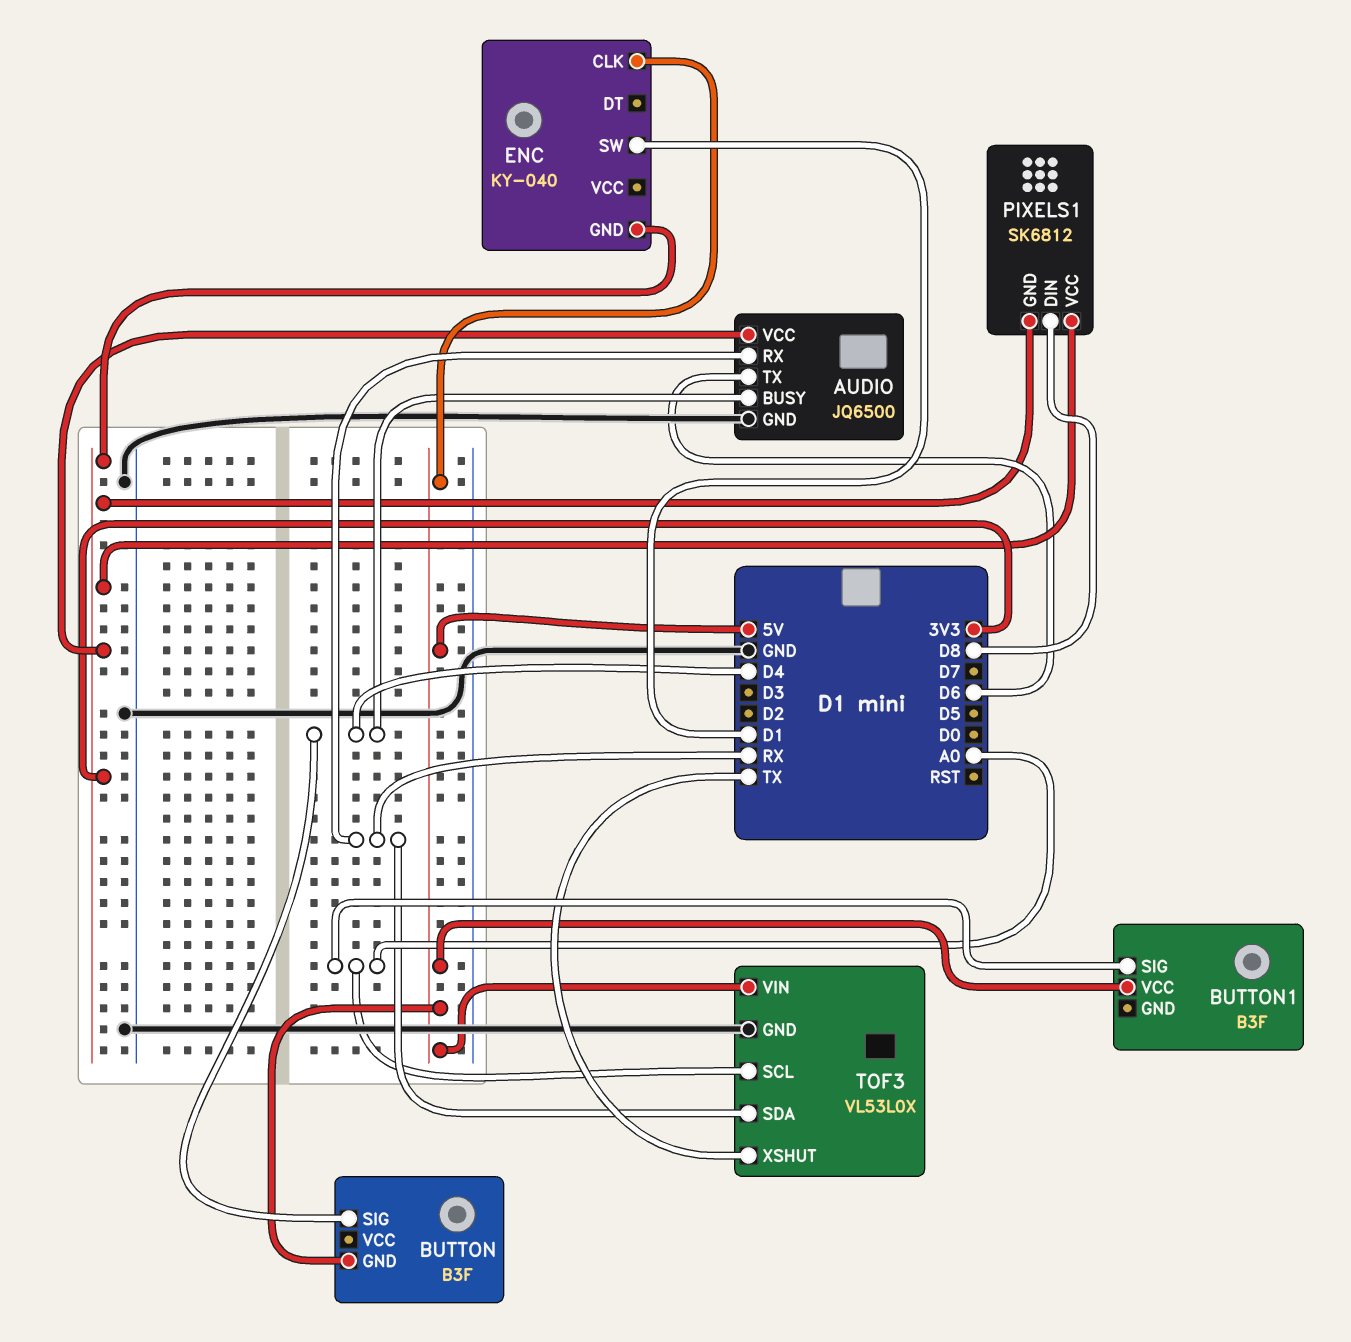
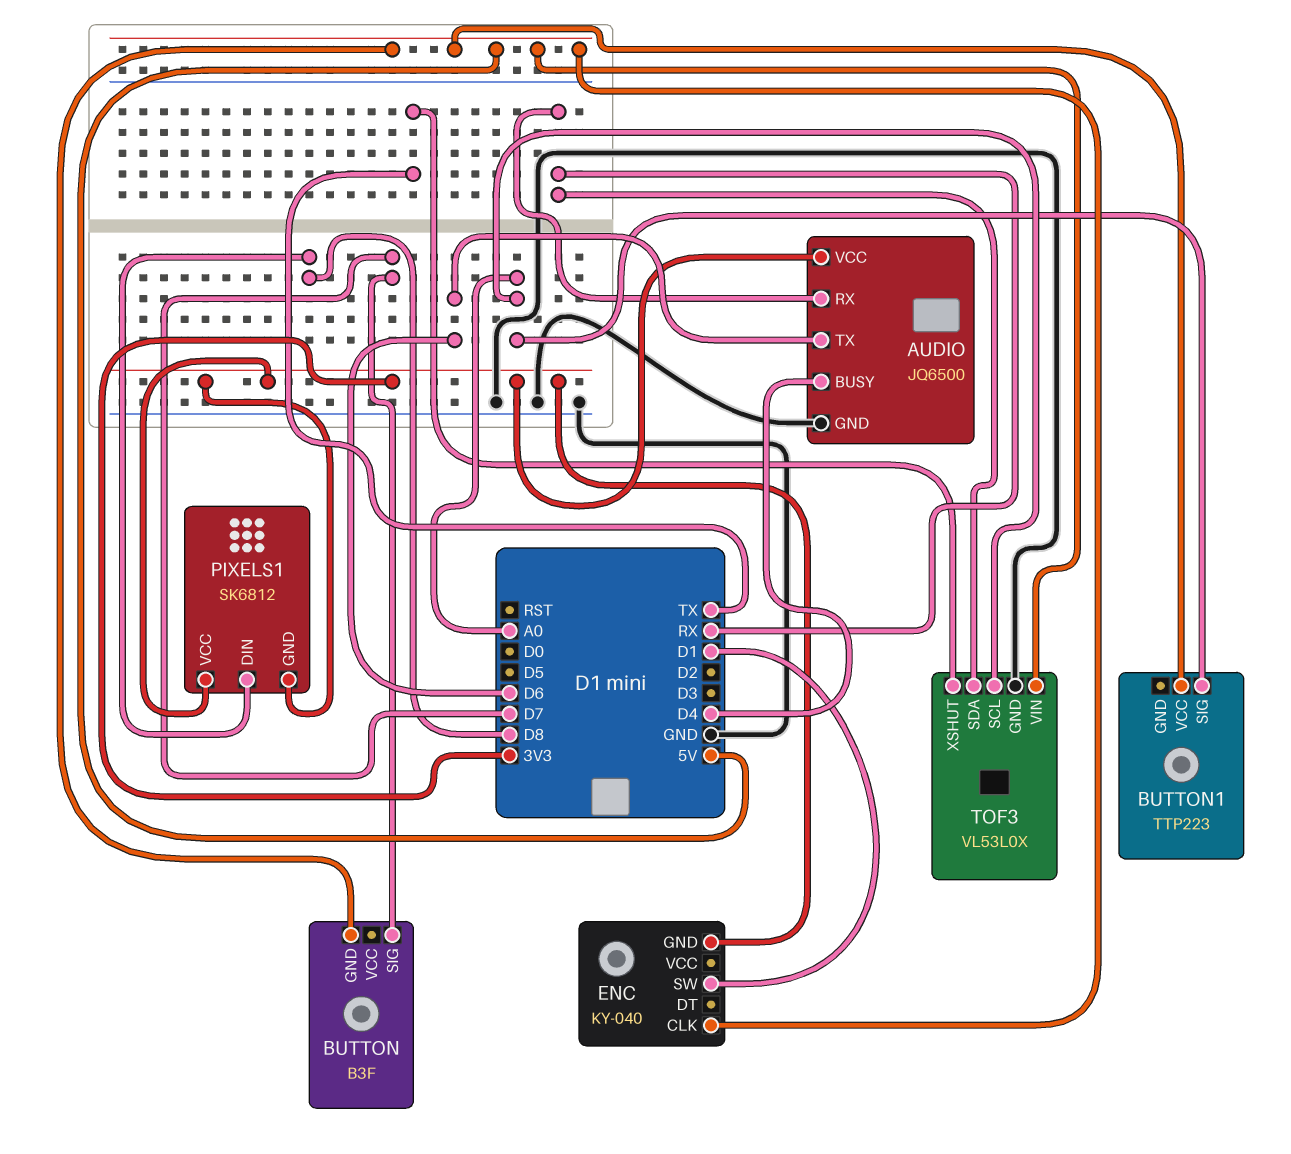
BUTTON pin SIG: D4 -> D7
BUTTON1: B3F -> TTP223

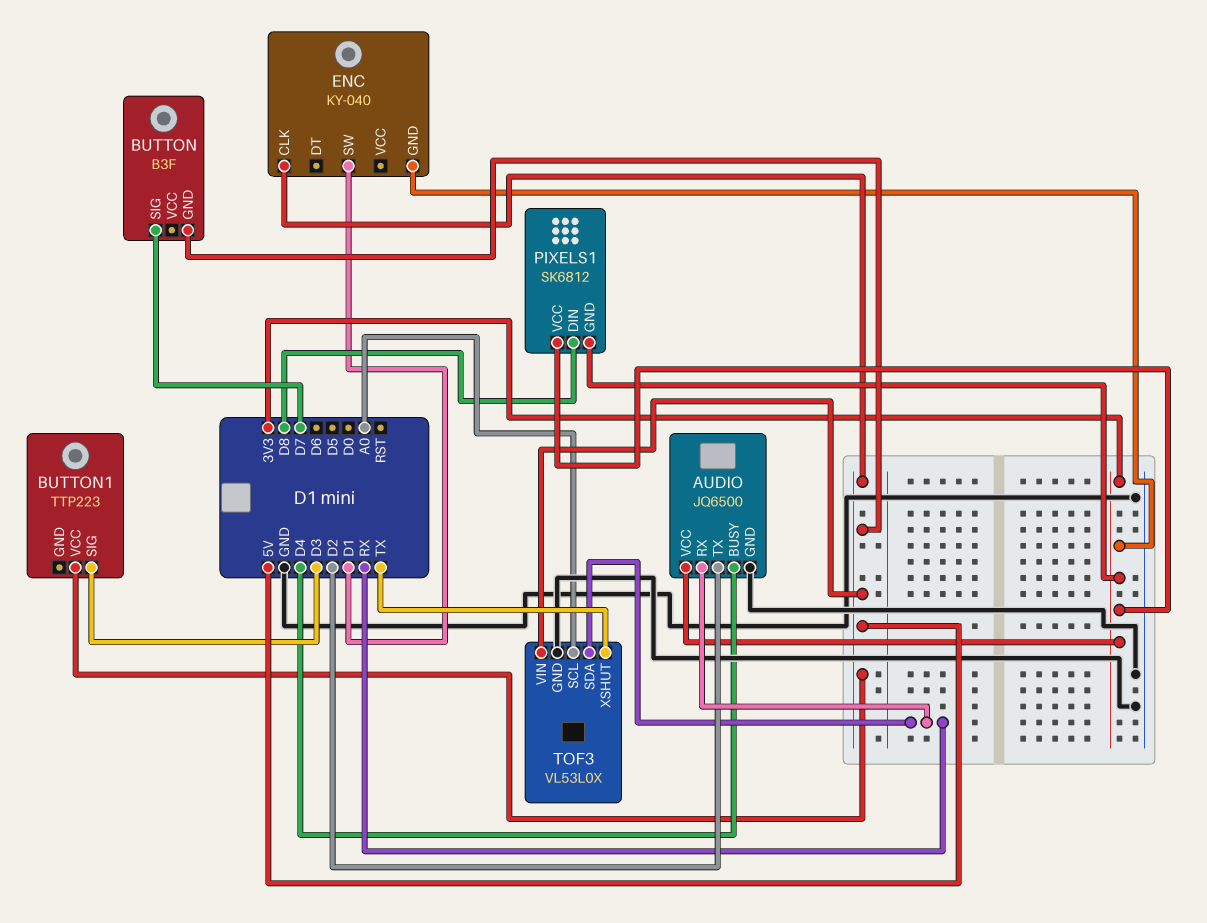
AUDIO pin TX: D6 -> D2
BUTTON1 pin SIG: A0 -> D3

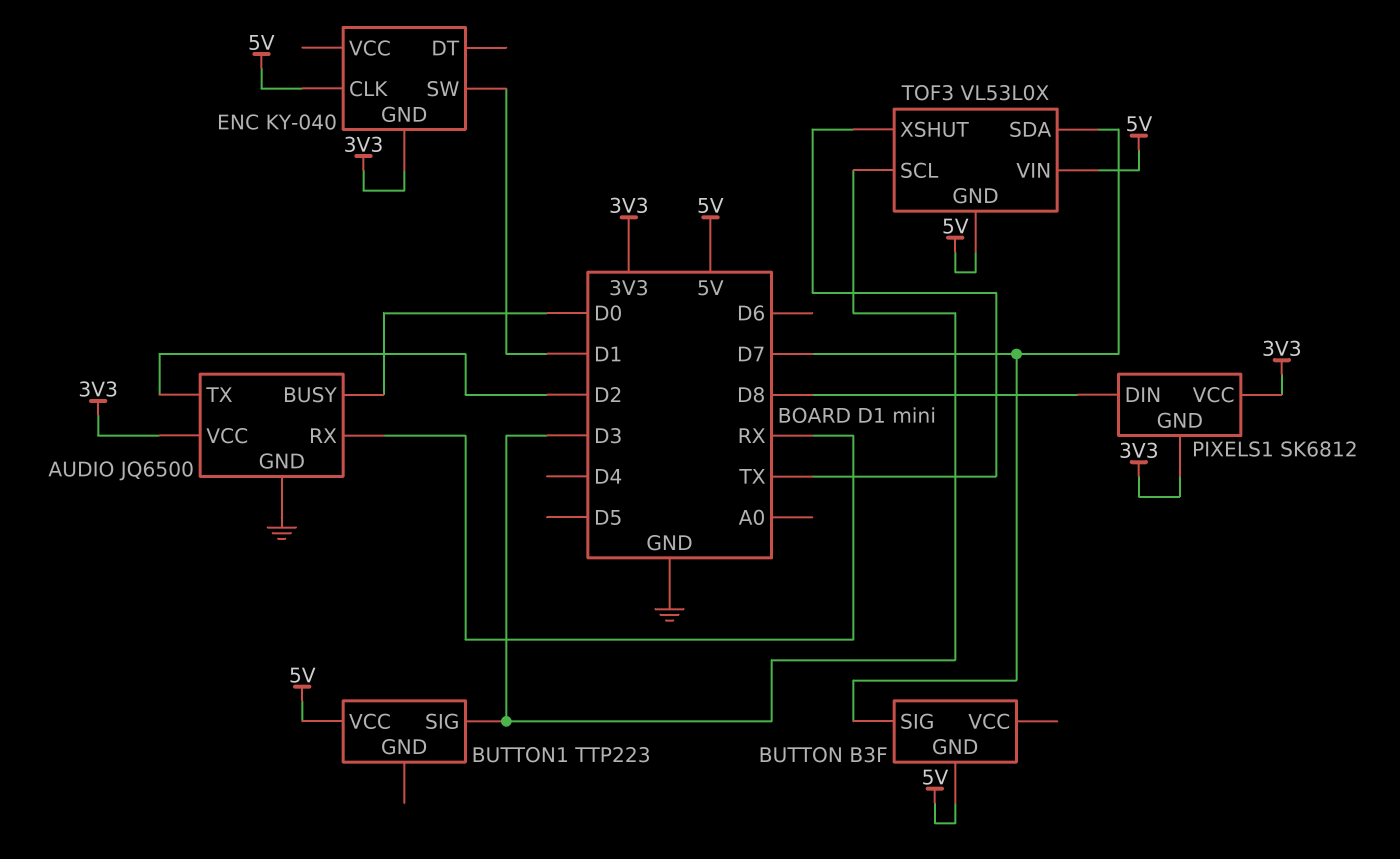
AUDIO pin BUSY: D4 -> D0
TOF3 pin GND: GND -> 5V
TOF3 pin SCL: A0 -> D3
TOF3 pin SDA: RX -> D7

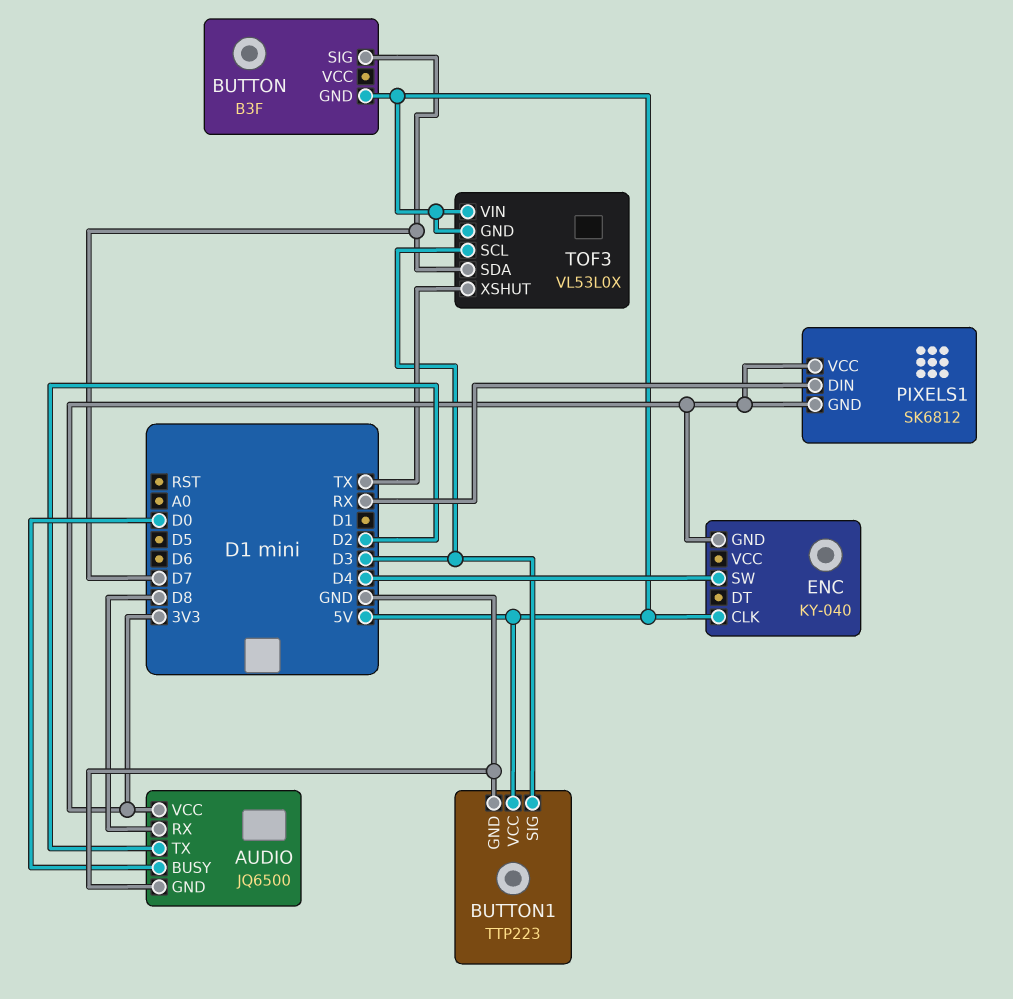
AUDIO pin RX: RX -> D8
BUTTON1 pin GND: none -> GND
ENC pin SW: D1 -> D4
PIXELS1 pin DIN: D8 -> RX

